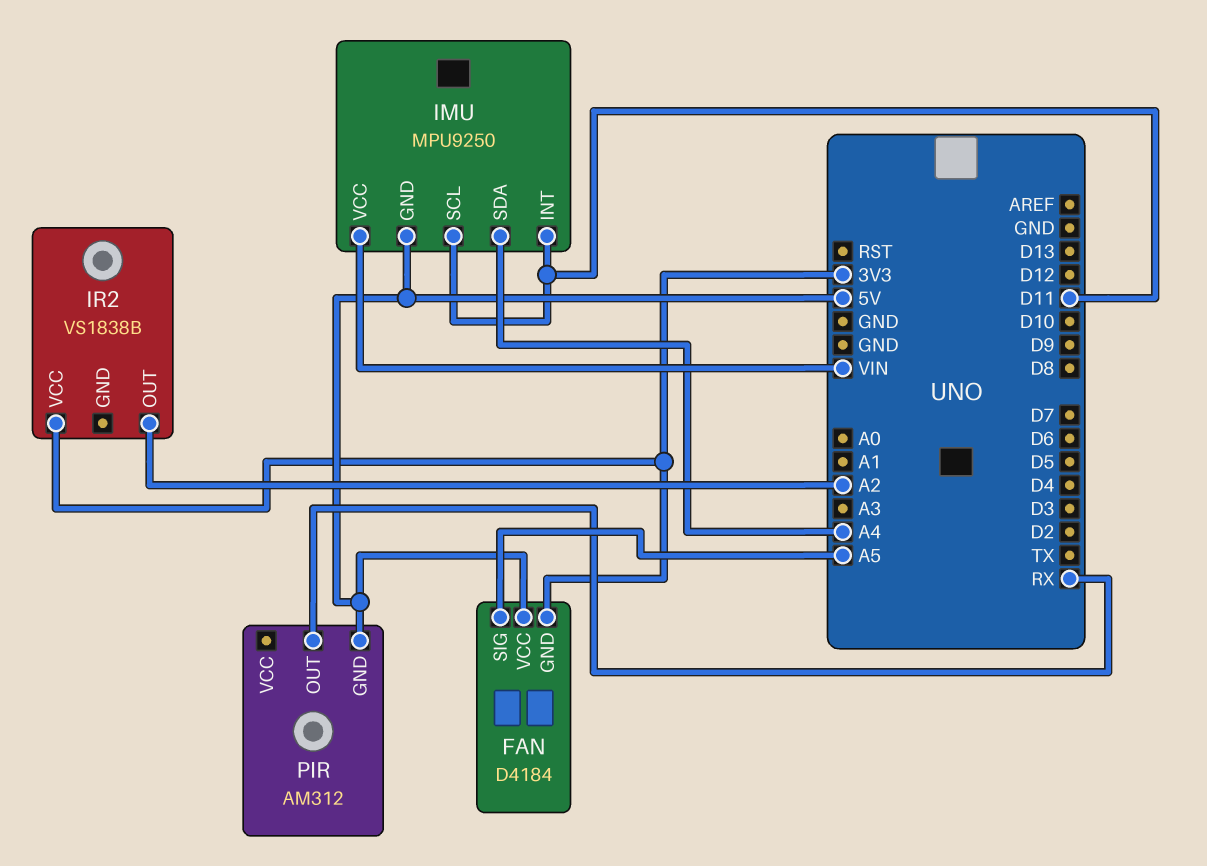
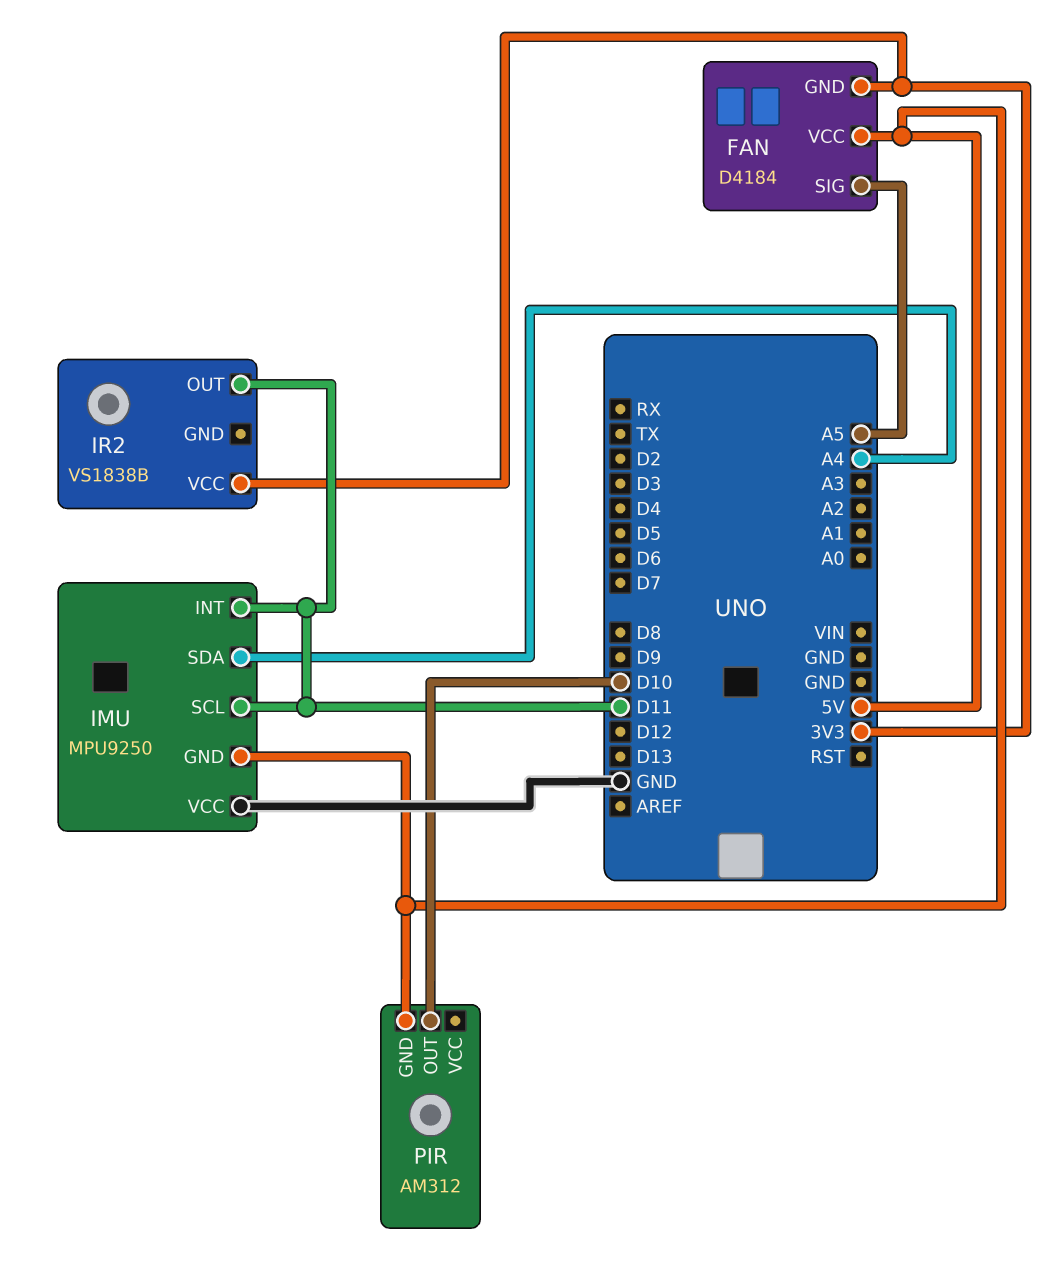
IMU pin VCC: VIN -> GND
IR2 pin OUT: A2 -> D11
PIR pin OUT: RX -> D10

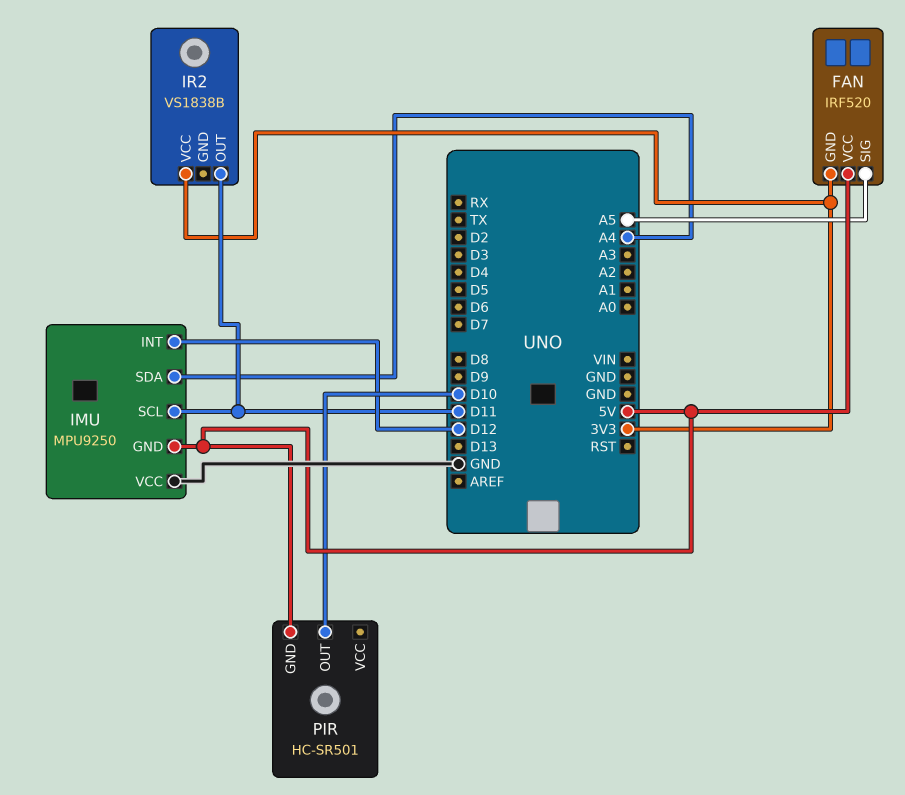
FAN: D4184 -> IRF520
IMU pin INT: D11 -> D12
PIR: AM312 -> HC-SR501

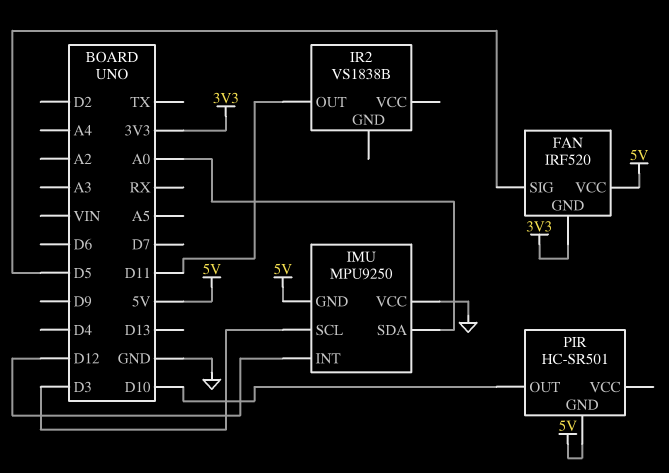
FAN pin SIG: A5 -> D5
IMU pin SCL: D11 -> D3
IMU pin SDA: A4 -> A0
IR2 pin VCC: 3V3 -> none

